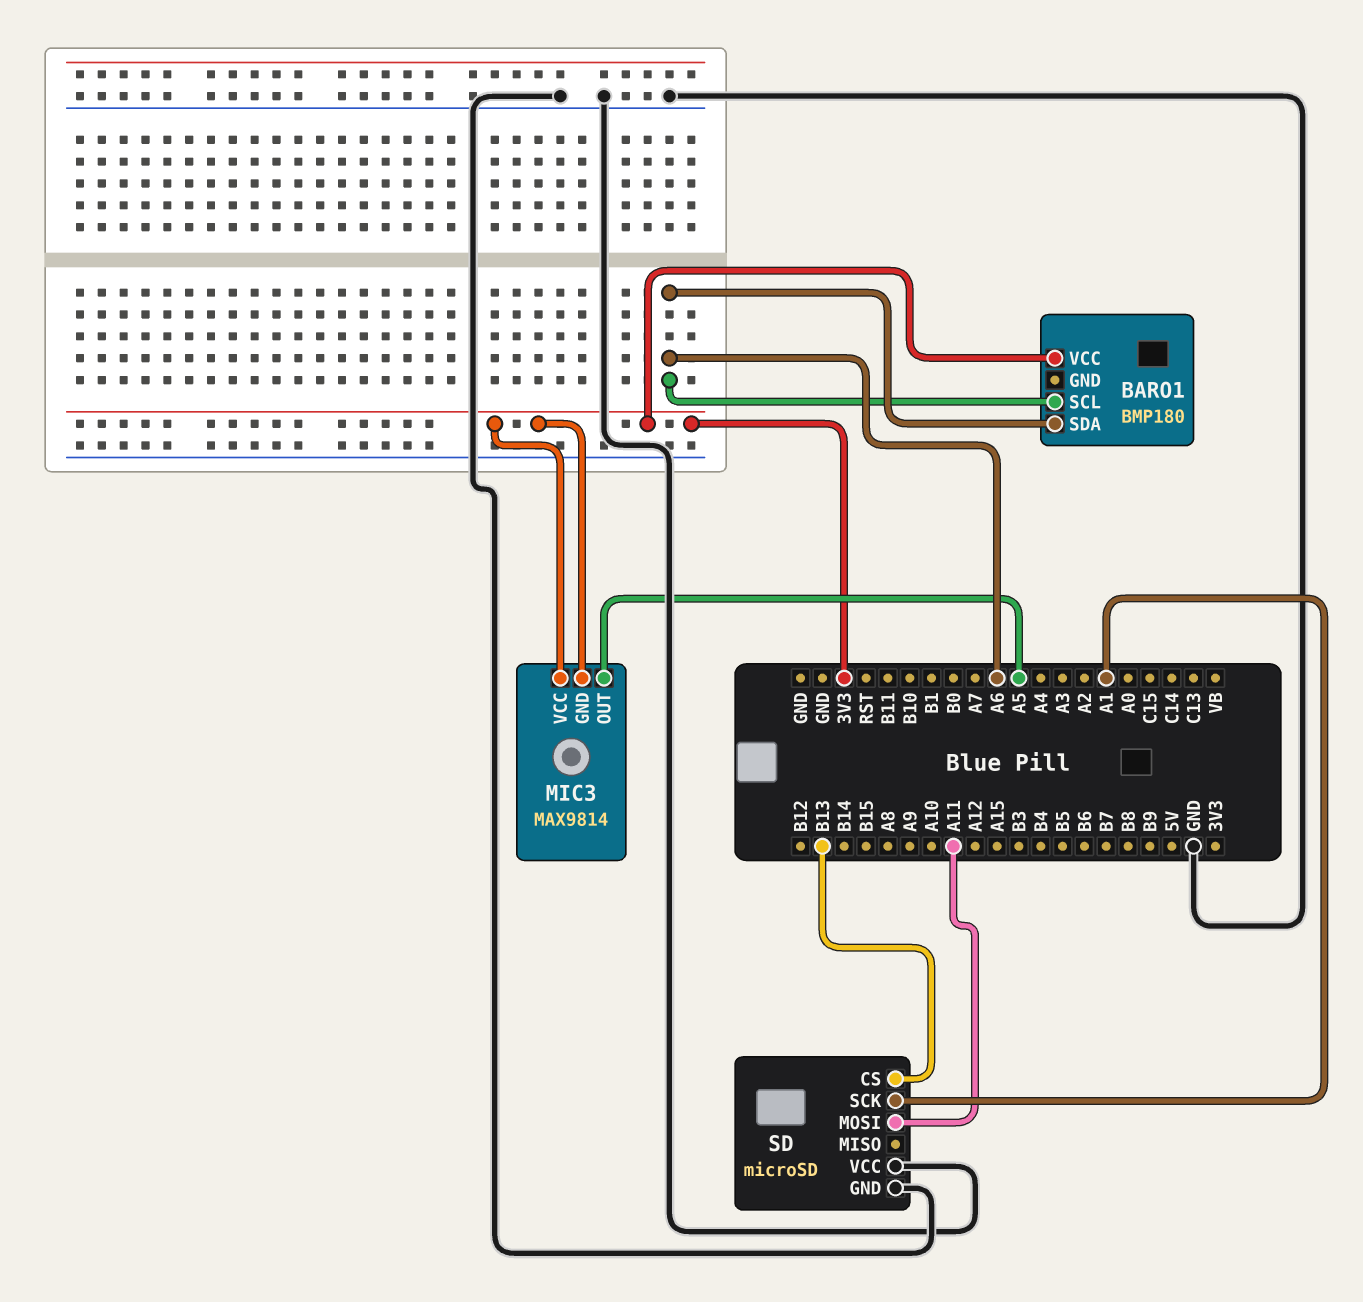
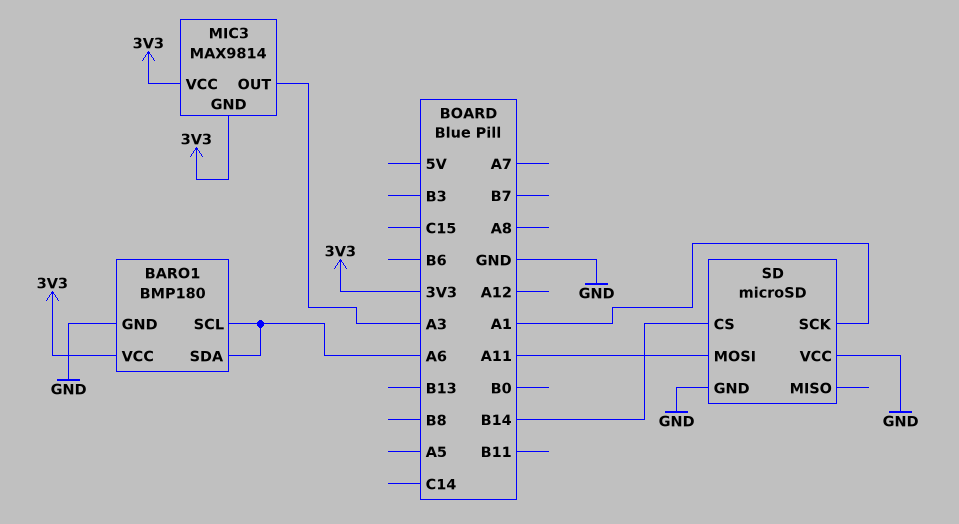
BARO1 pin GND: none -> GND
MIC3 pin OUT: A5 -> A3
SD pin CS: B13 -> B14

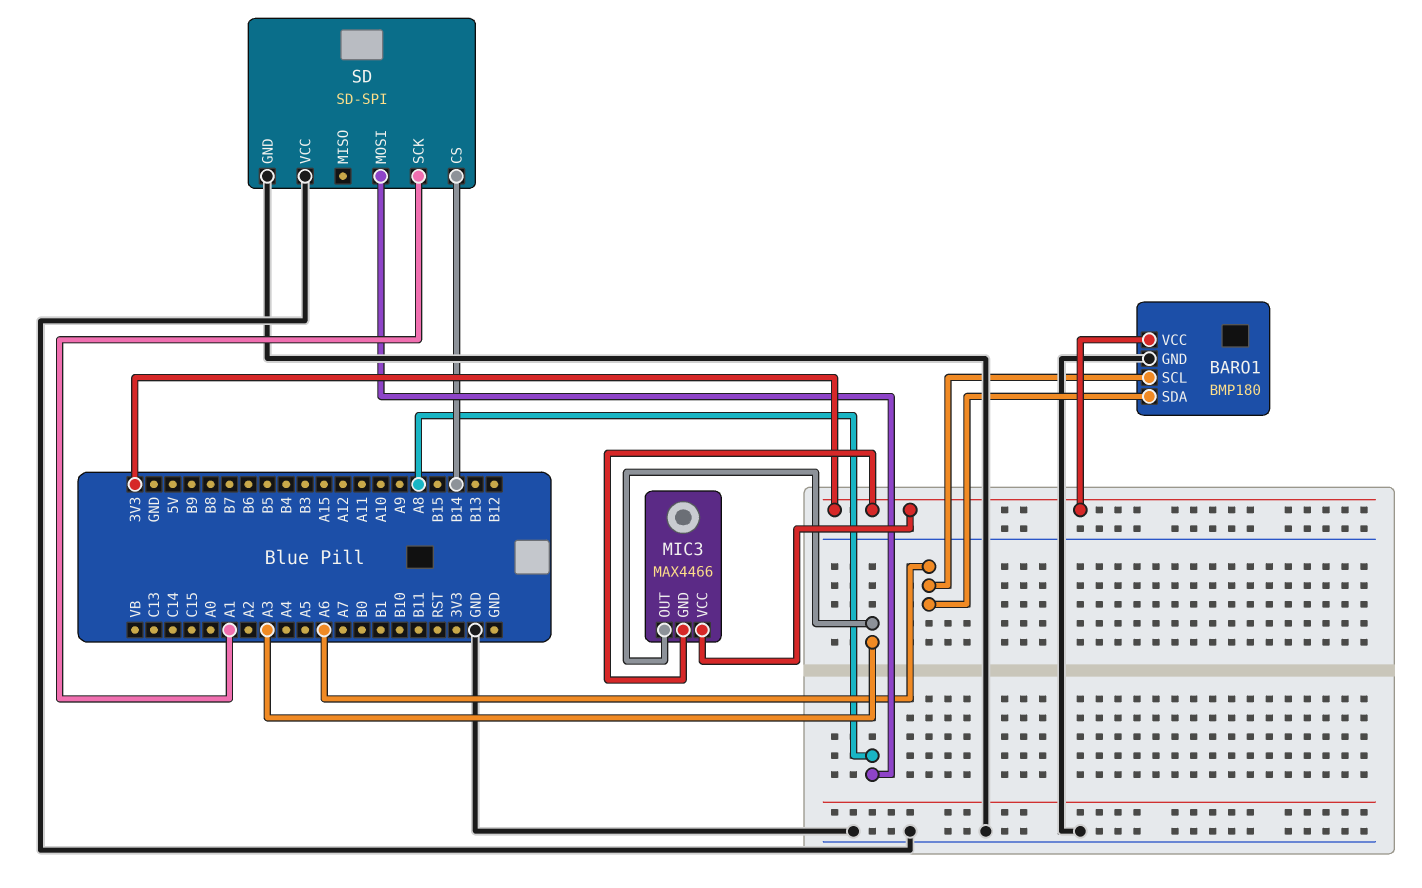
MIC3: MAX9814 -> MAX4466
SD: microSD -> SD-SPI
SD pin MOSI: A11 -> A8

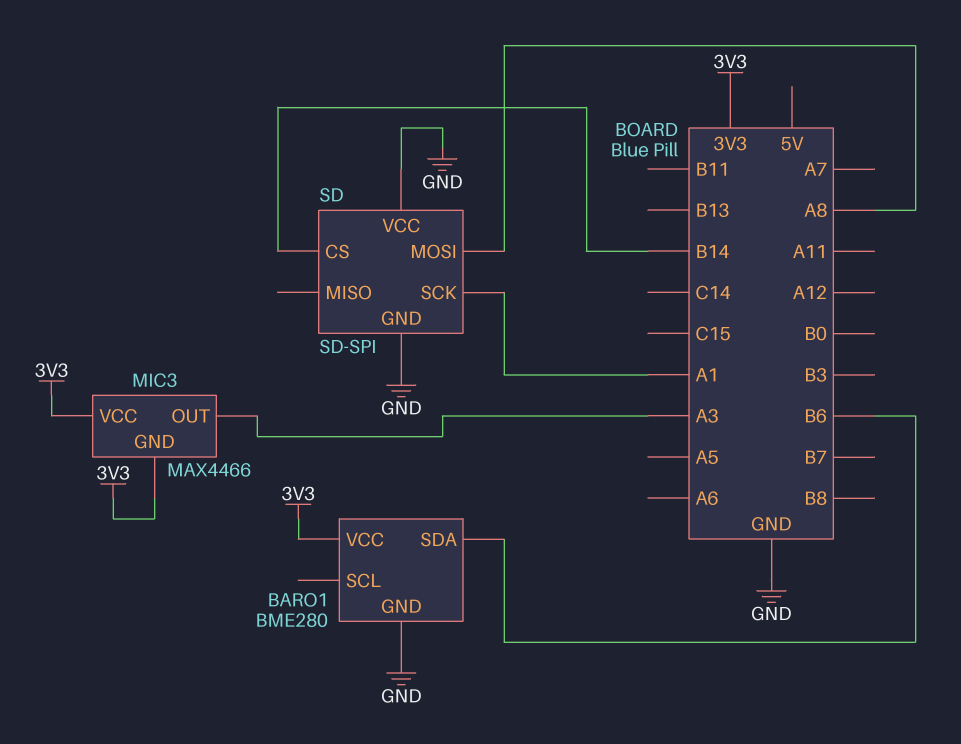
BARO1: BMP180 -> BME280
BARO1 pin SCL: A6 -> none
BARO1 pin SDA: A6 -> B6

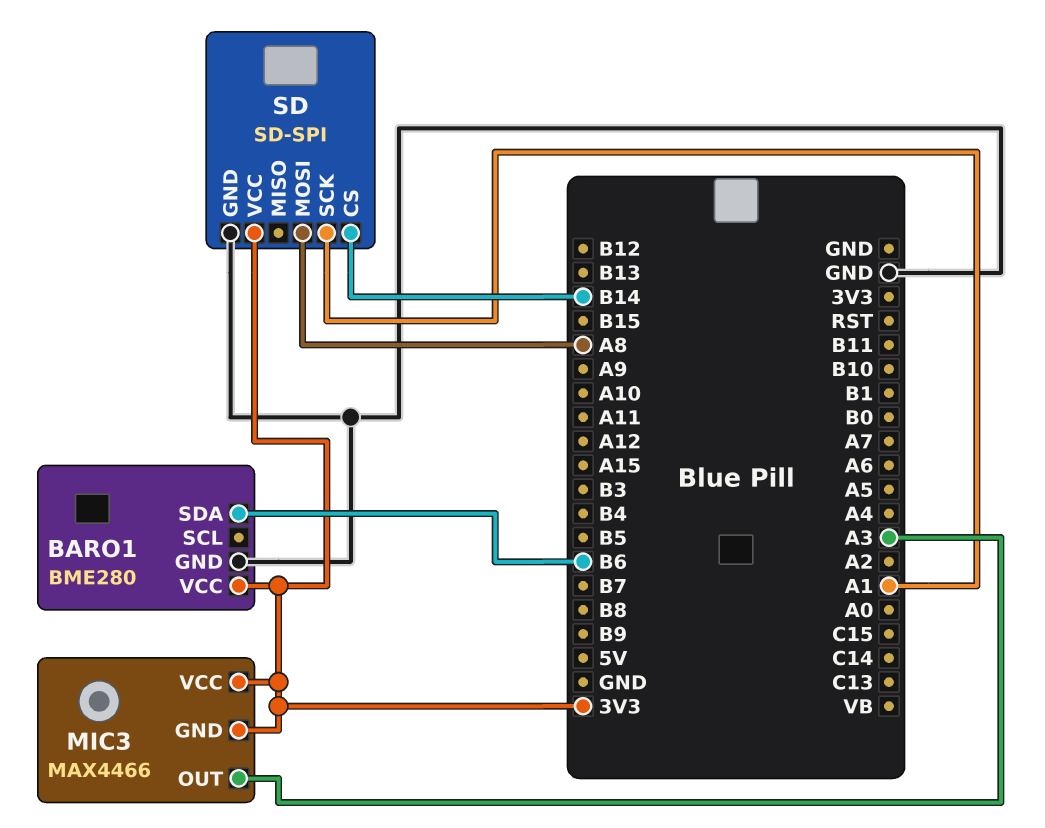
SD pin VCC: GND -> 3V3

